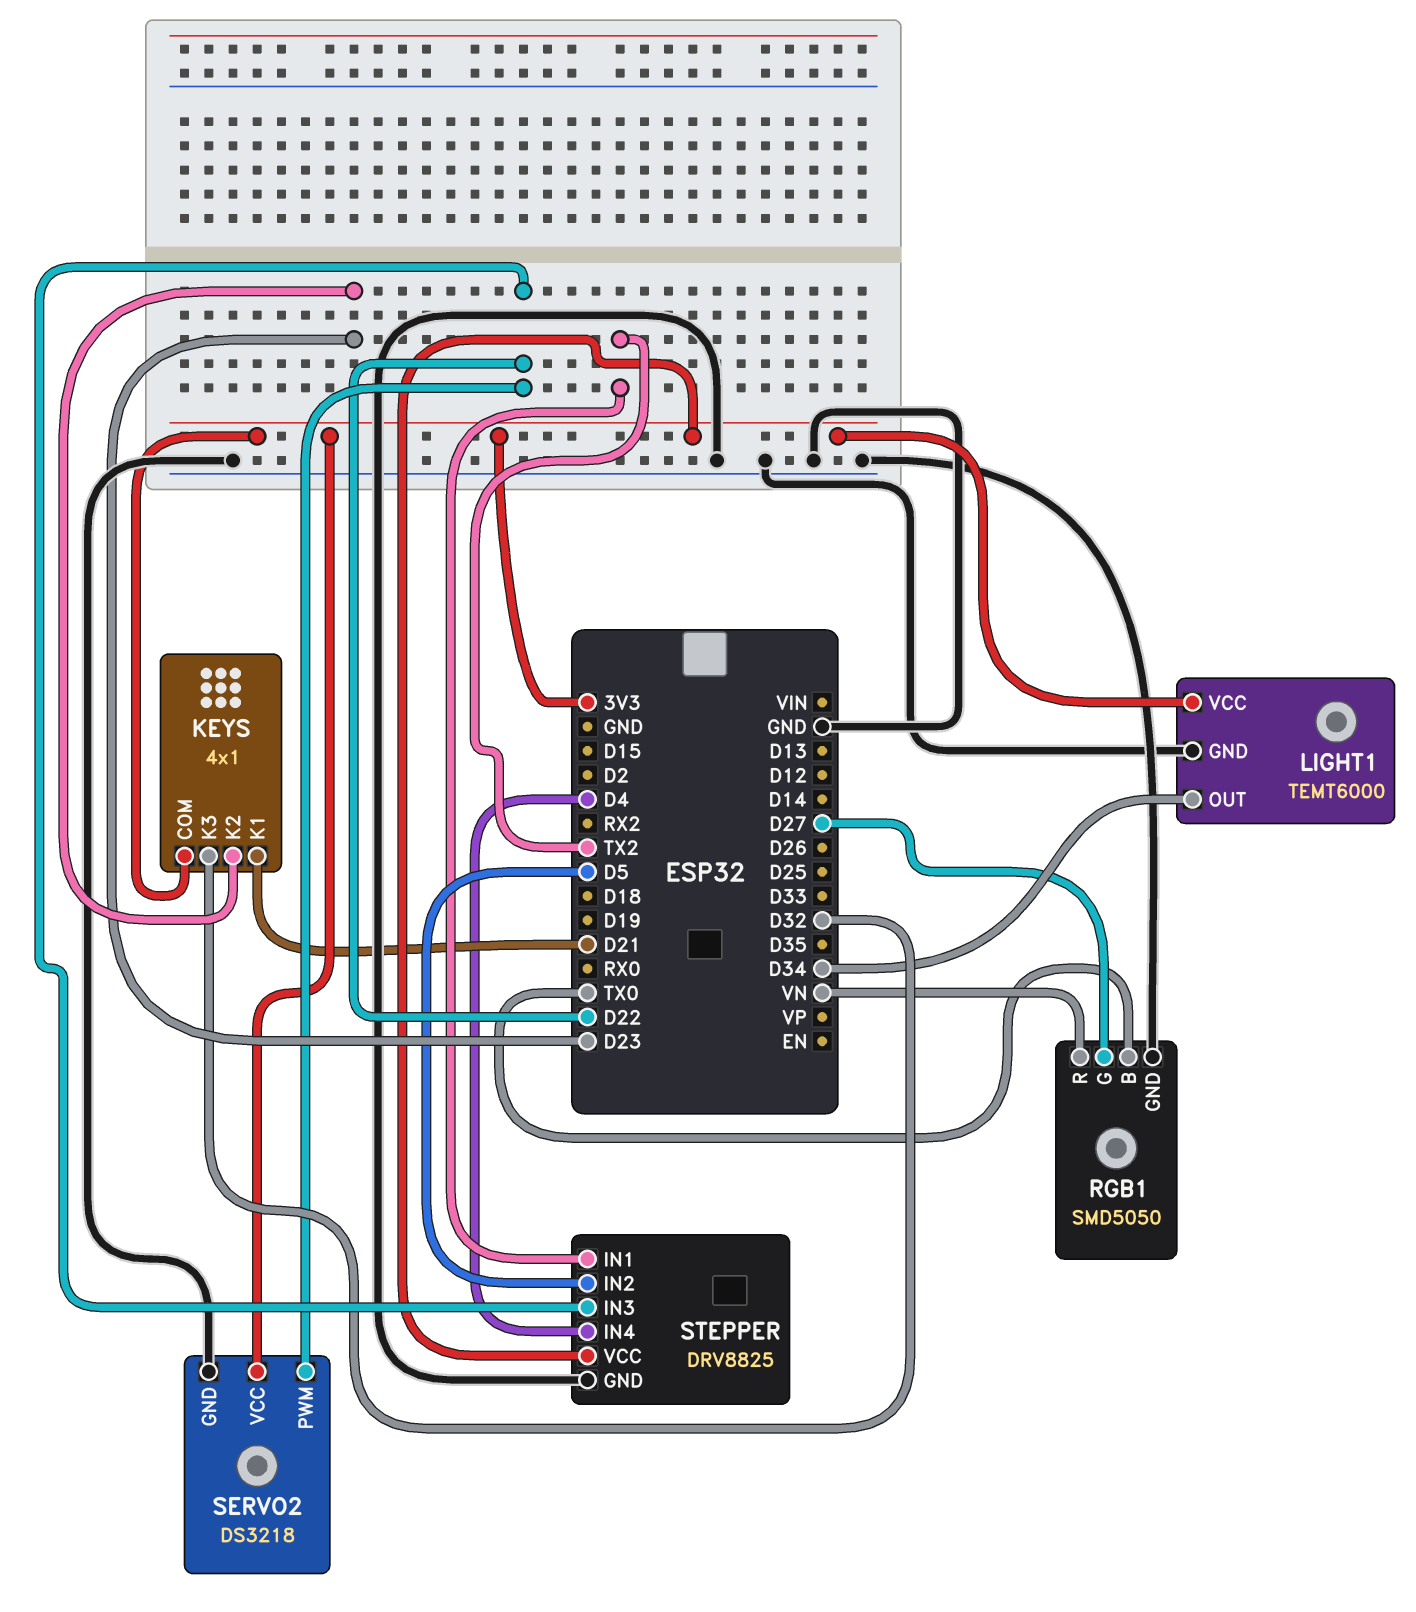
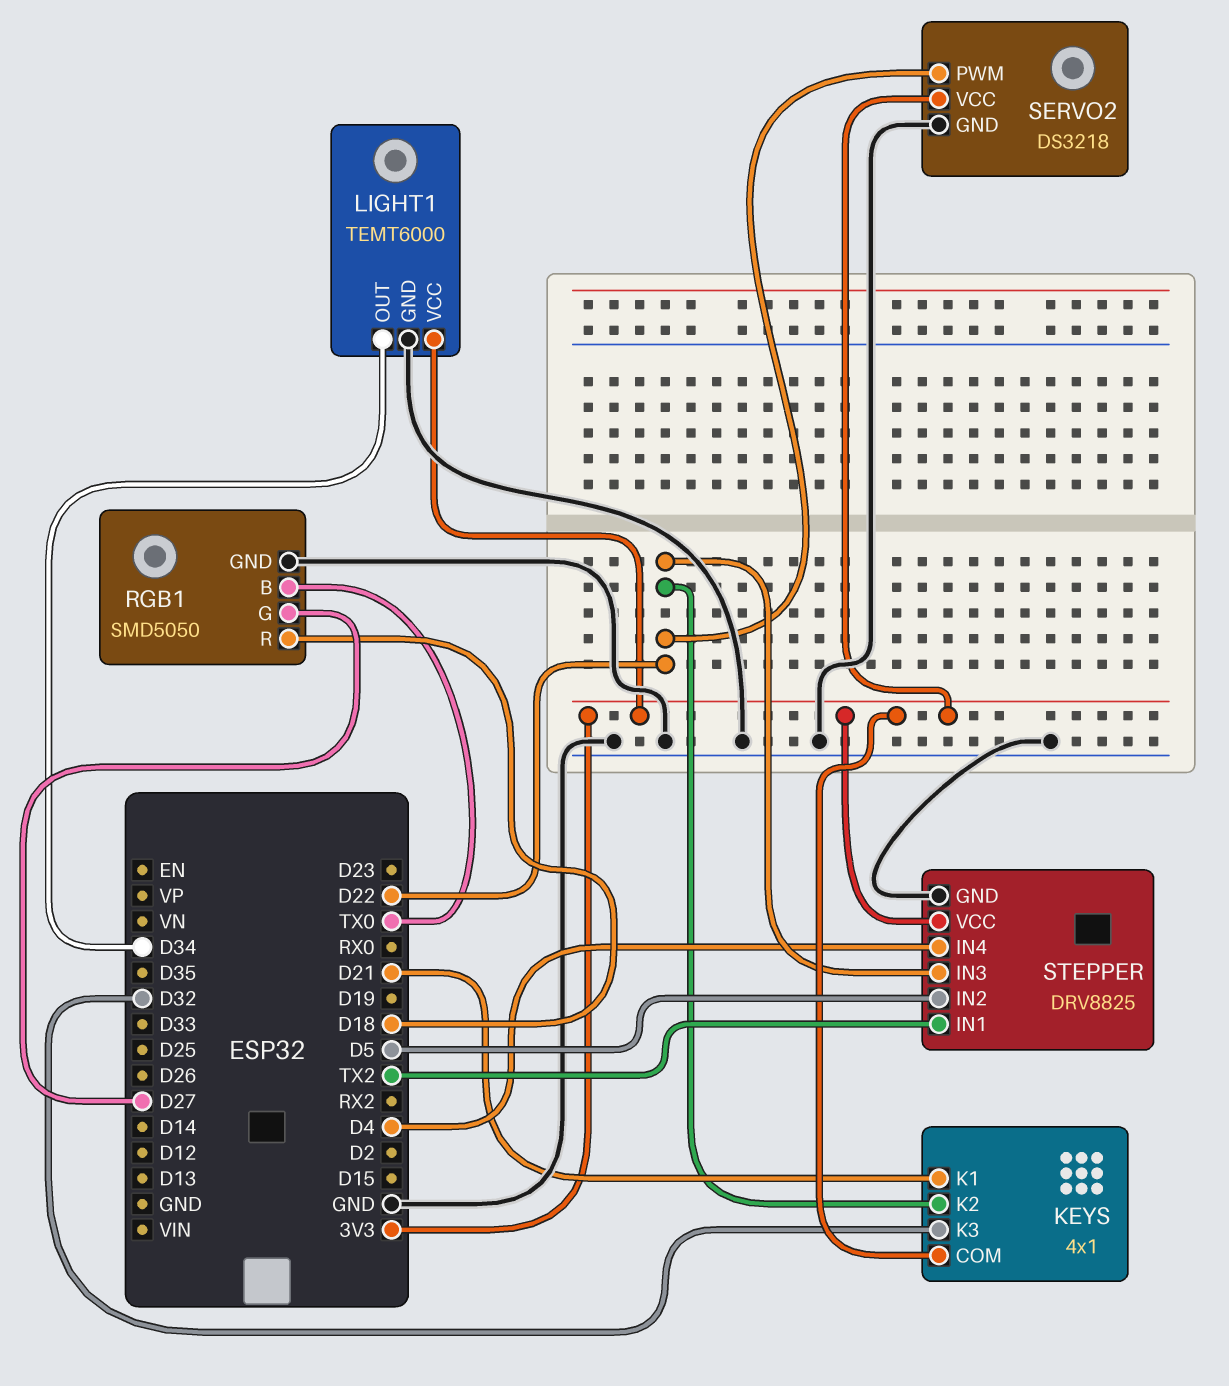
KEYS pin K2: D23 -> D22
RGB1 pin R: VN -> D18

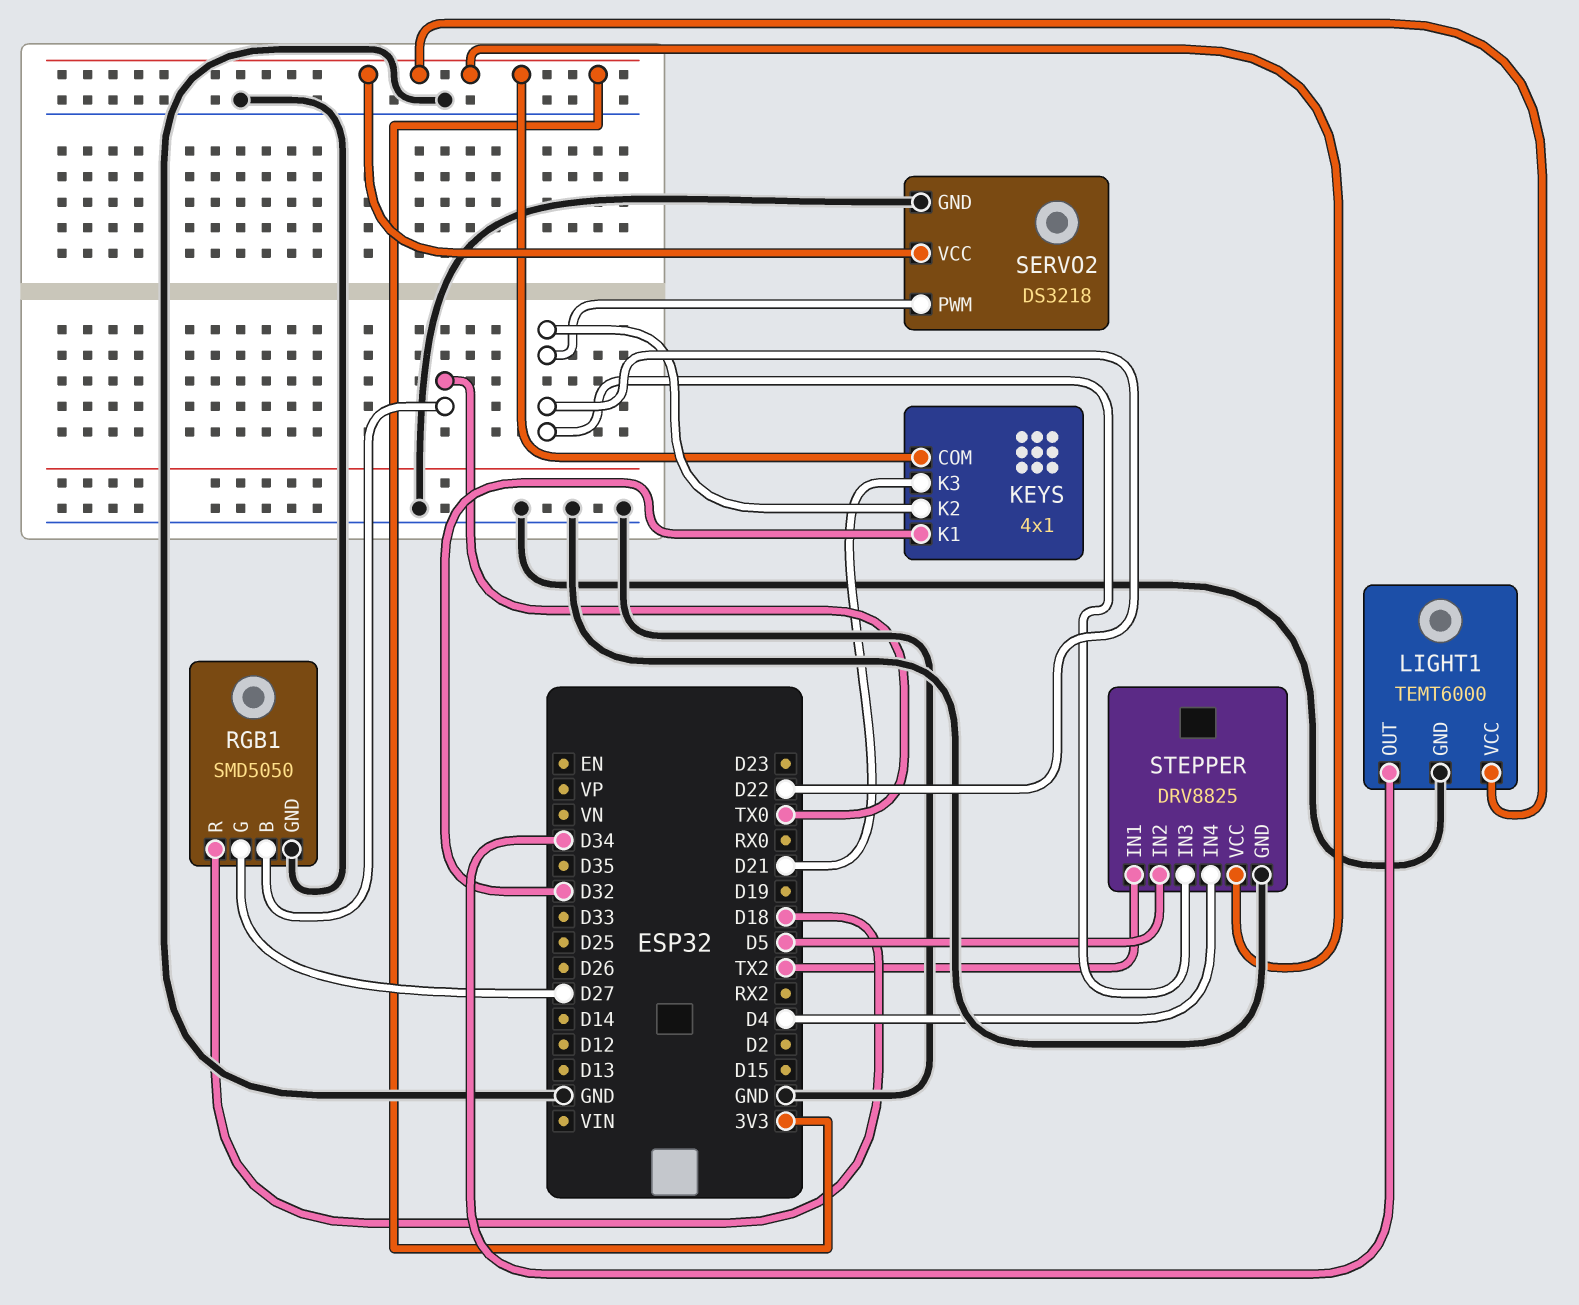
KEYS pin K1: D21 -> D32
KEYS pin K3: D32 -> D21

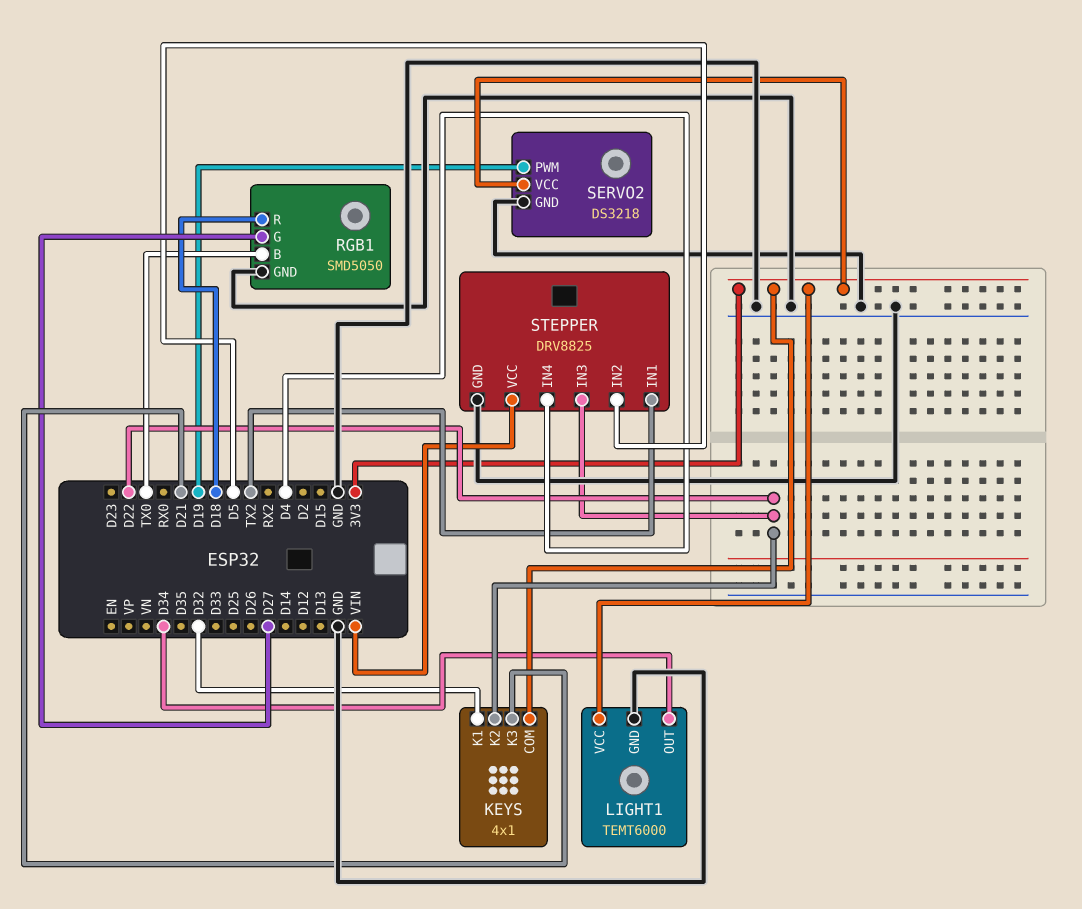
SERVO2 pin PWM: D22 -> D19
STEPPER pin VCC: 3V3 -> VIN

